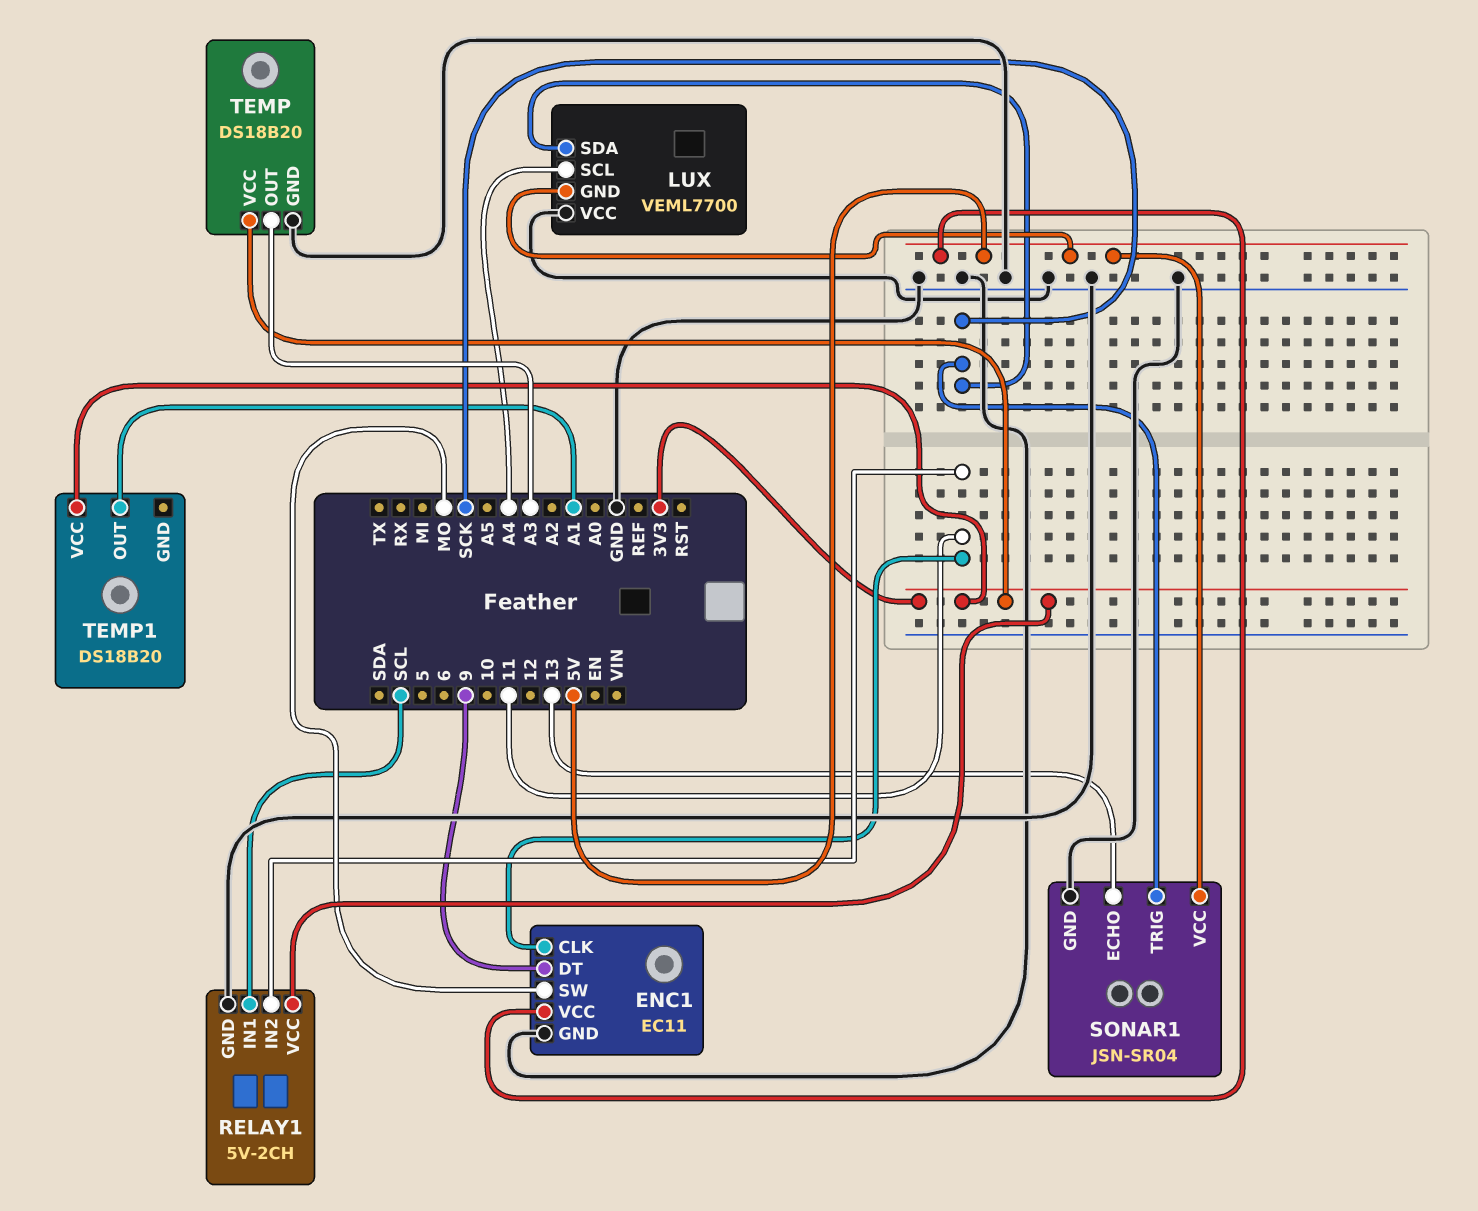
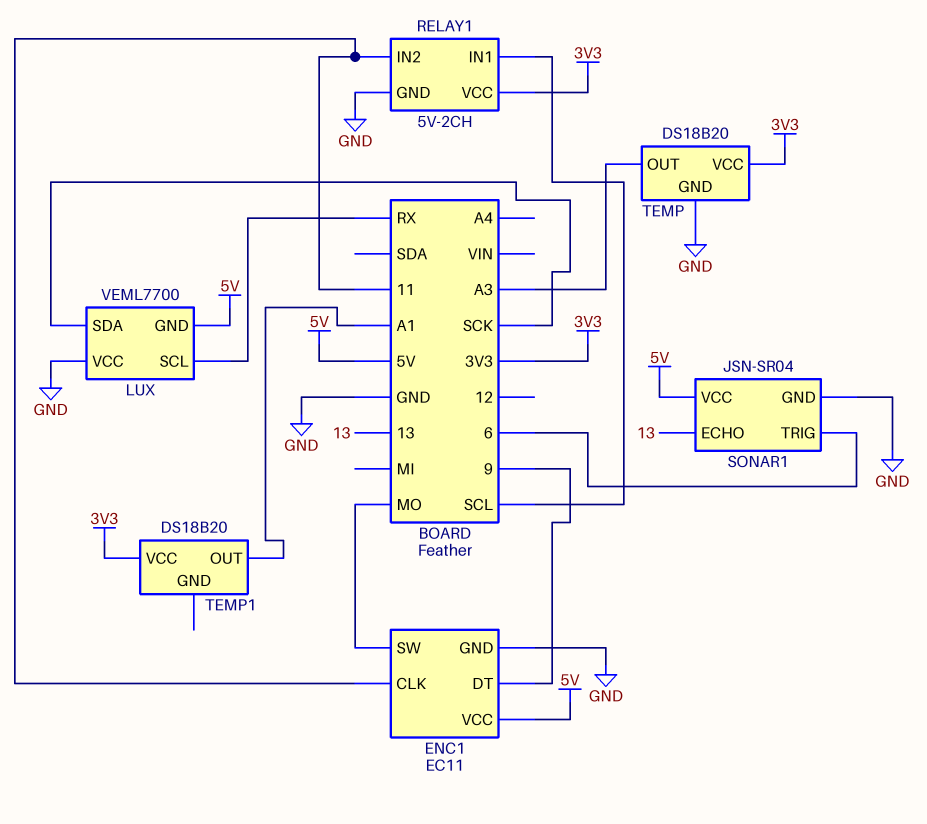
LUX pin SCL: A4 -> RX
SONAR1 pin TRIG: SCK -> 6

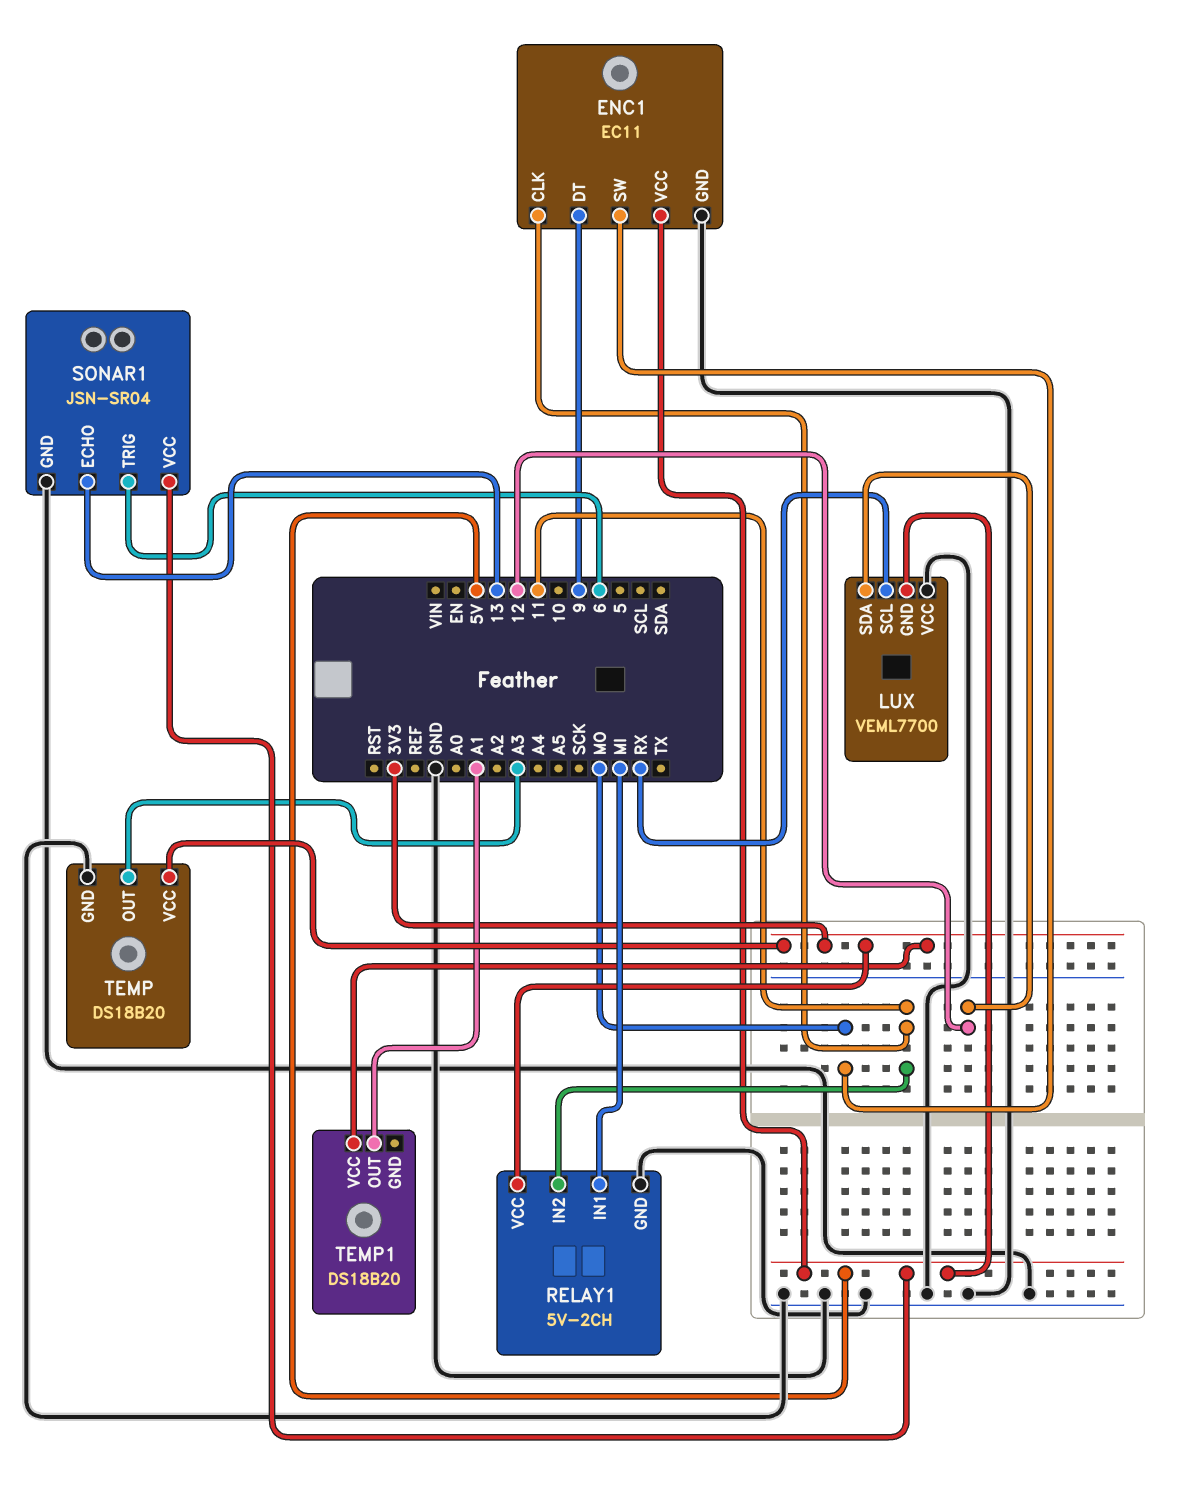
LUX pin SDA: SCK -> 12
RELAY1 pin IN1: SCL -> MI

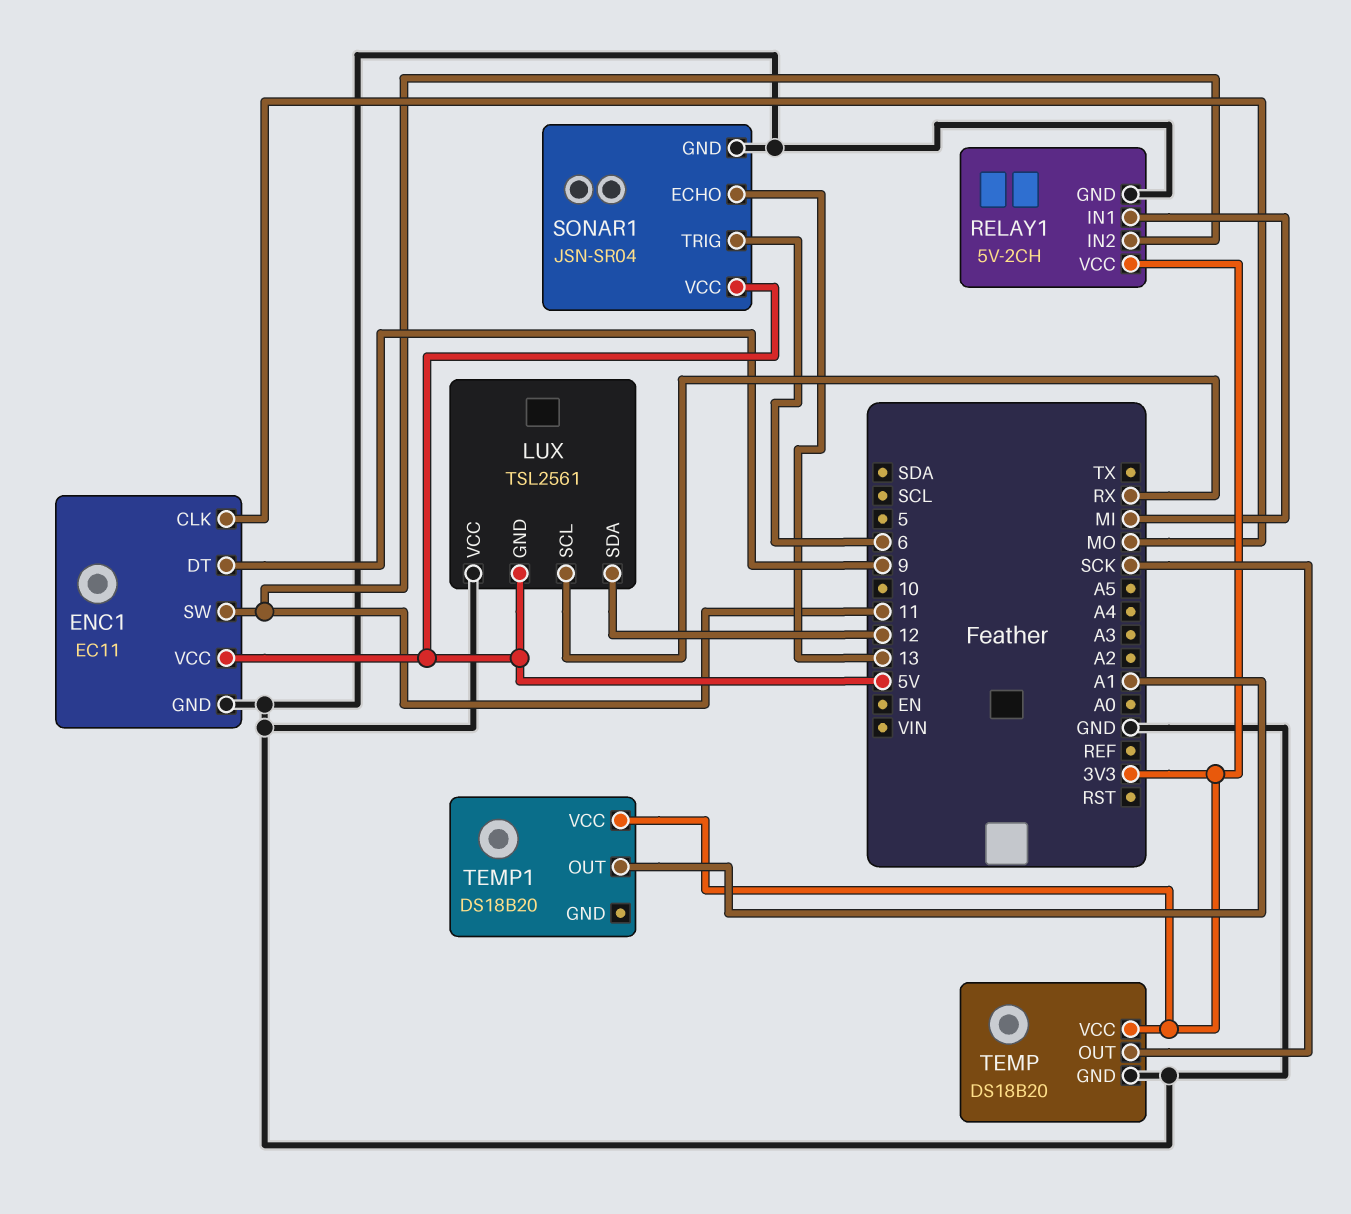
ENC1 pin CLK: 11 -> MO
ENC1 pin SW: MO -> 11
LUX: VEML7700 -> TSL2561
TEMP pin OUT: A3 -> SCK

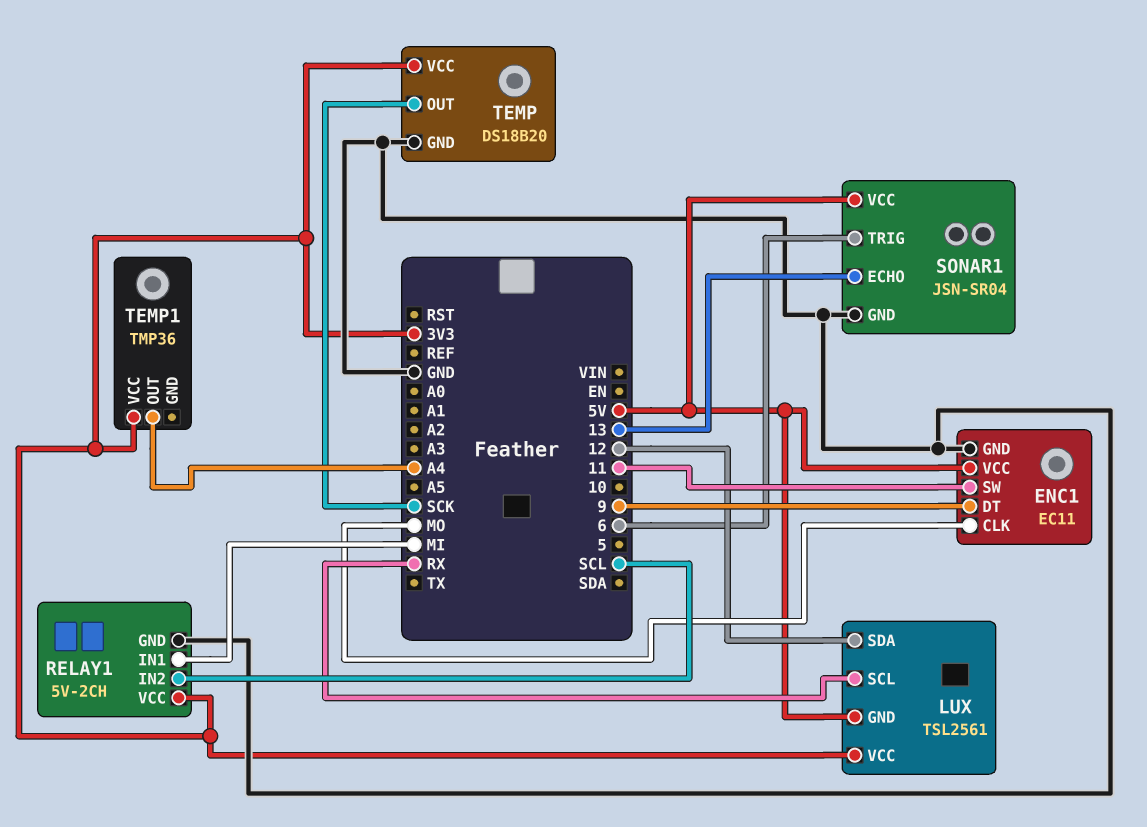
LUX pin VCC: GND -> 3V3
RELAY1 pin IN2: 11 -> SCL
TEMP1: DS18B20 -> TMP36
TEMP1 pin OUT: A1 -> A4

